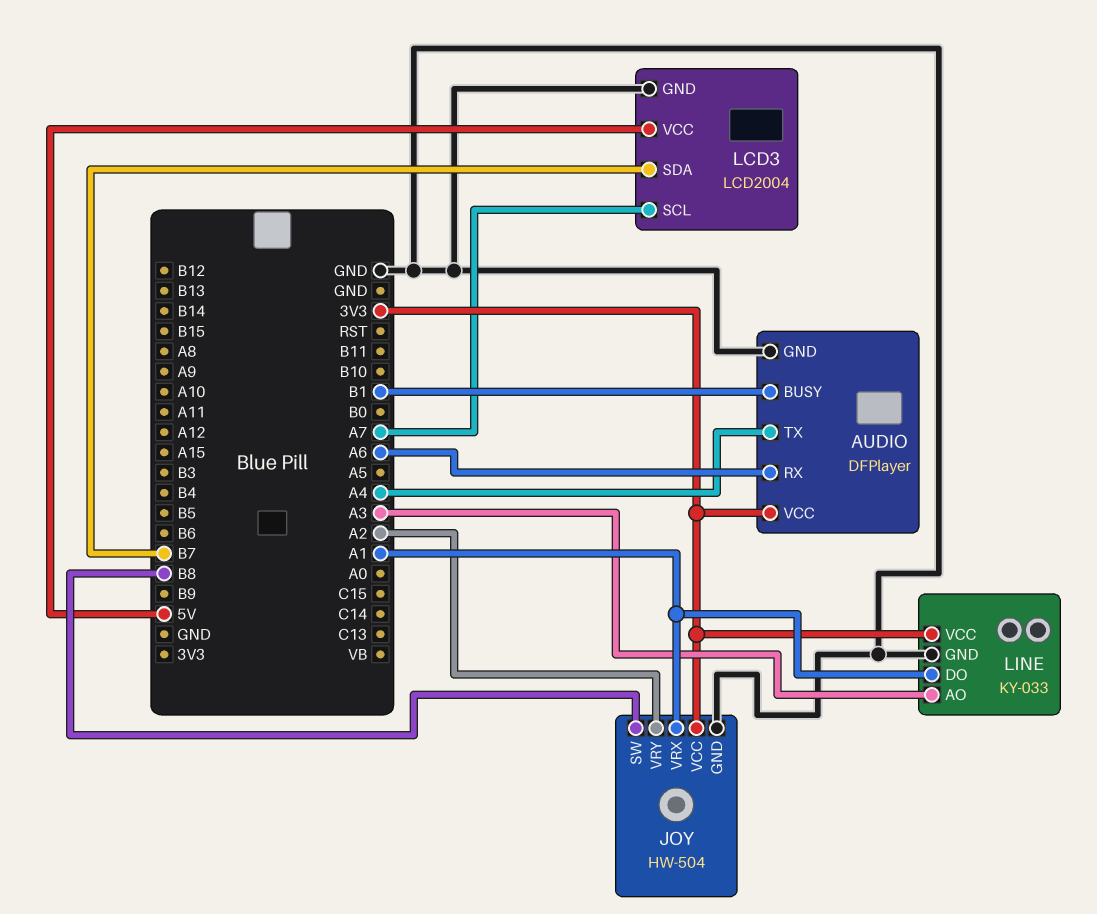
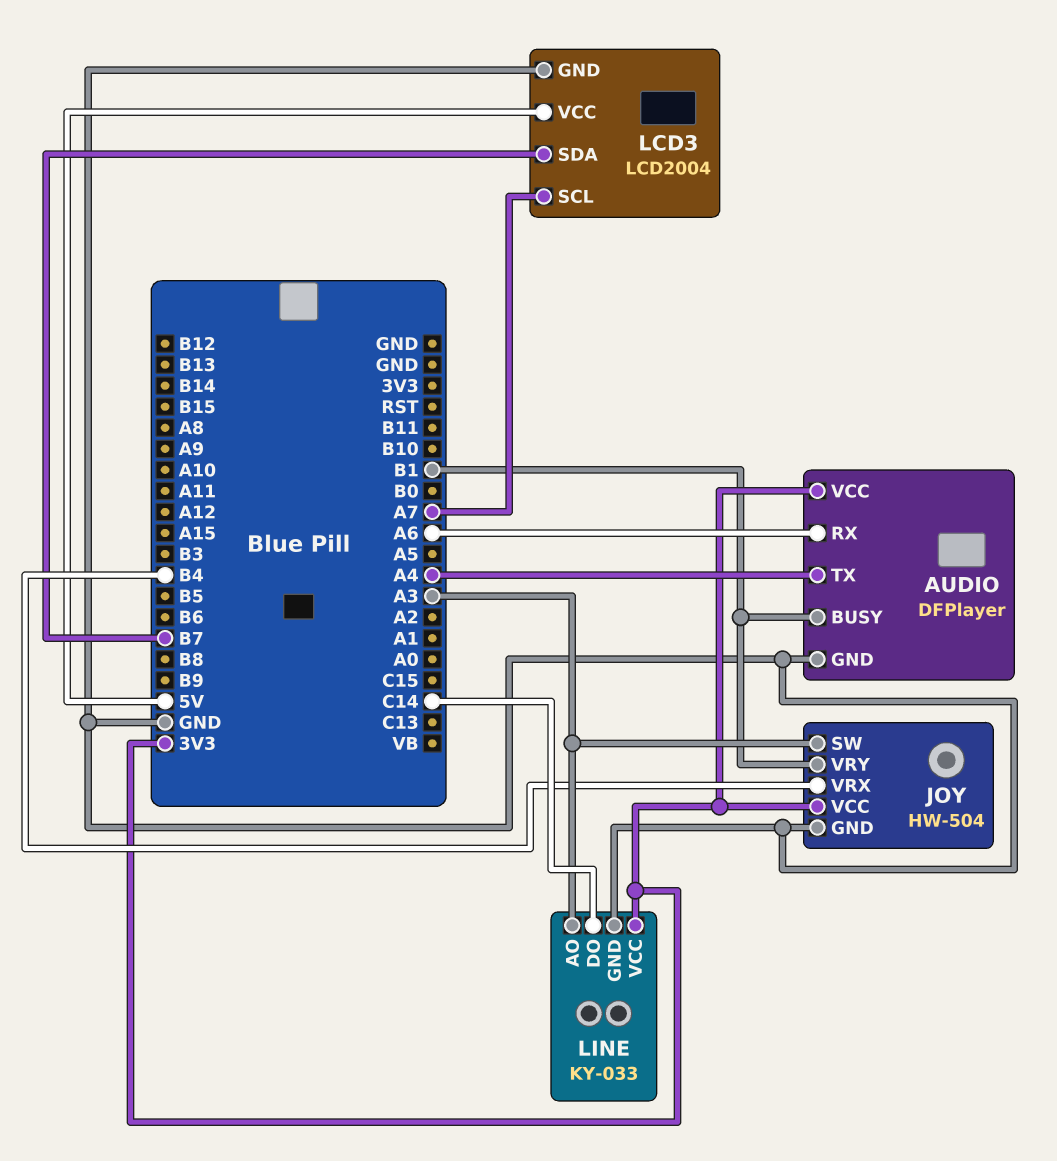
JOY pin SW: B8 -> A3
JOY pin VRX: A1 -> B4
JOY pin VRY: A2 -> B1
LINE pin DO: A1 -> C14

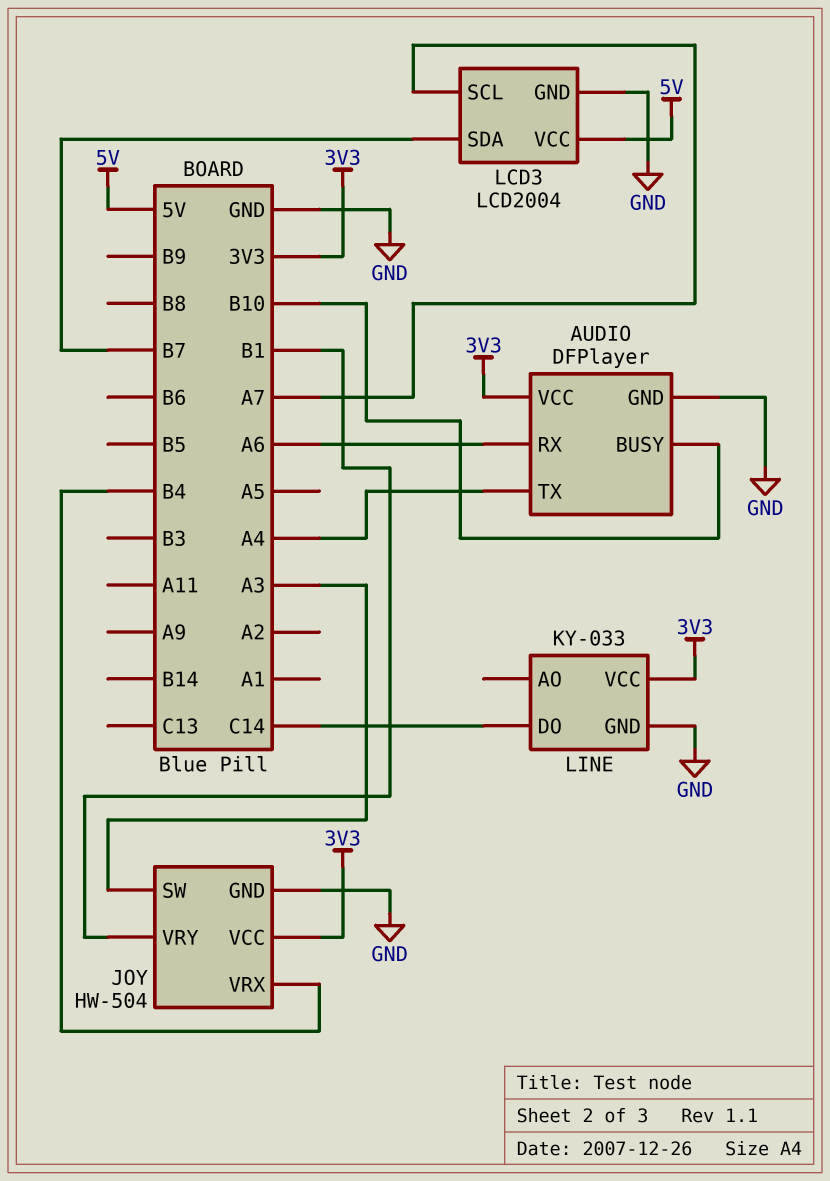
AUDIO pin BUSY: B1 -> B10
LINE pin AO: A3 -> none

